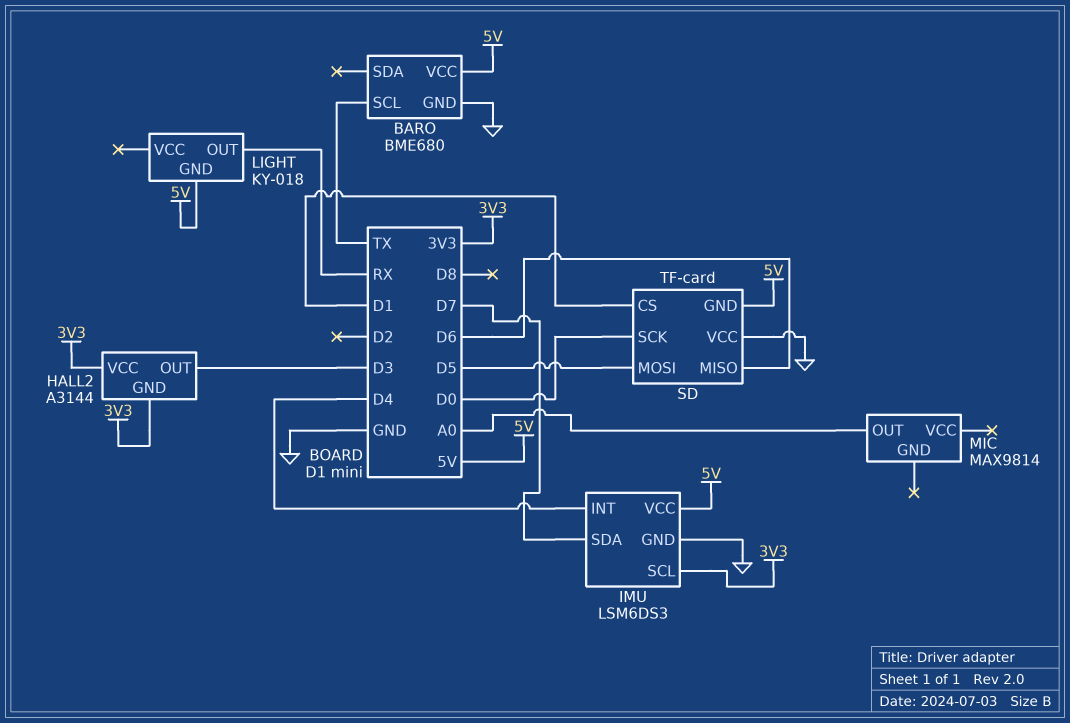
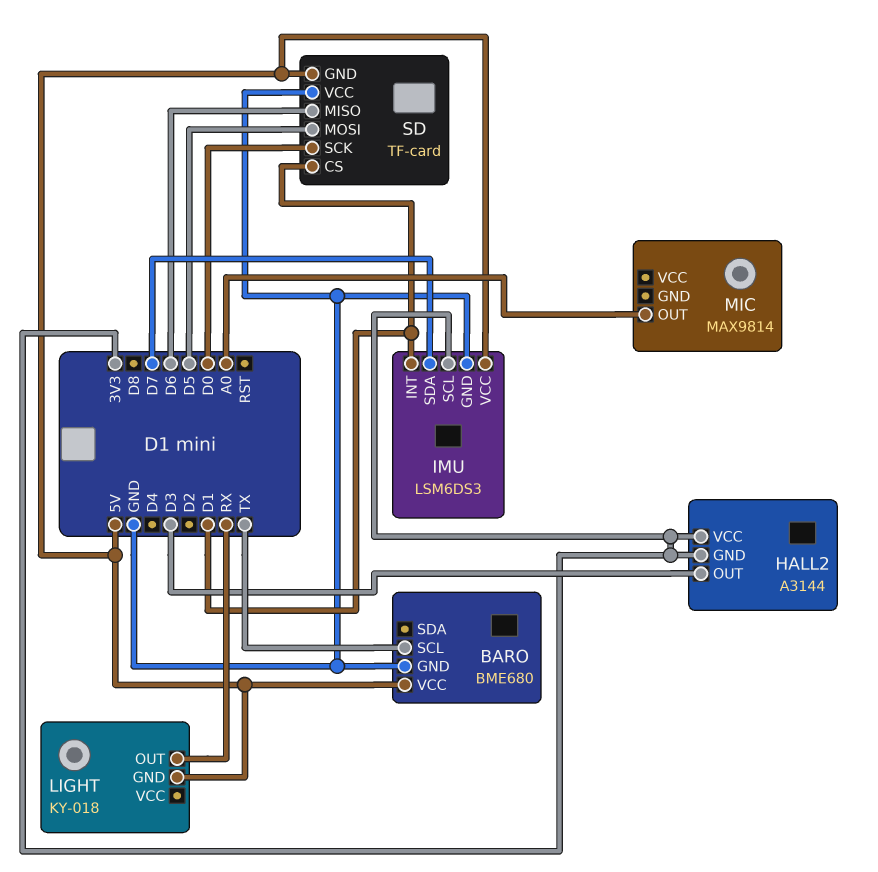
IMU pin INT: D4 -> D1

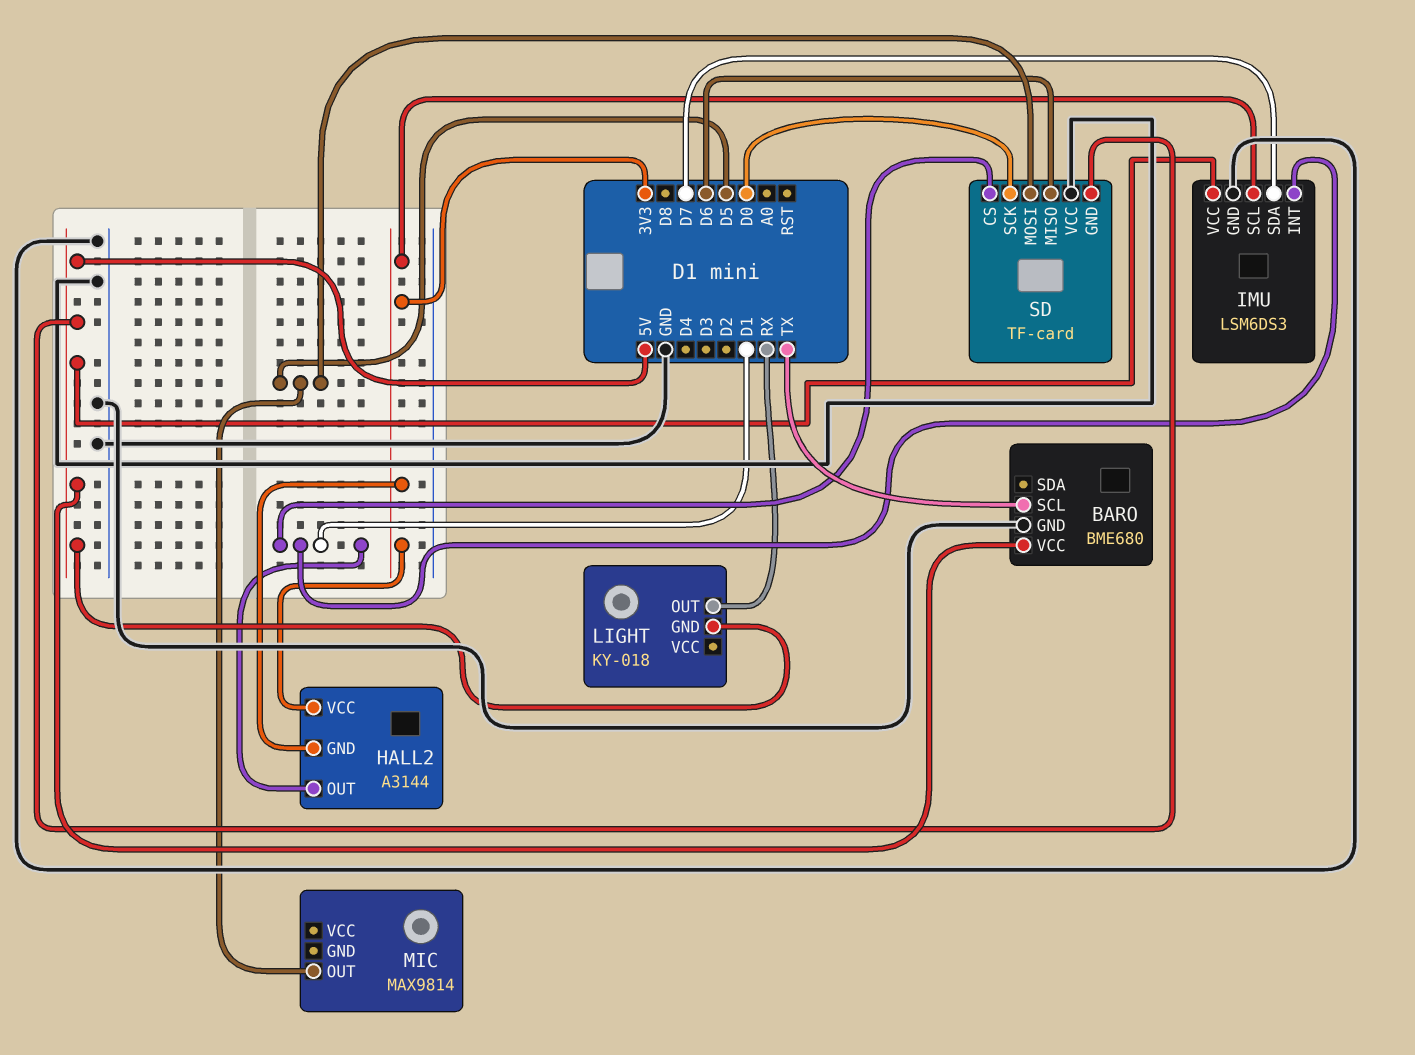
HALL2 pin OUT: D3 -> D1
MIC pin OUT: A0 -> D5

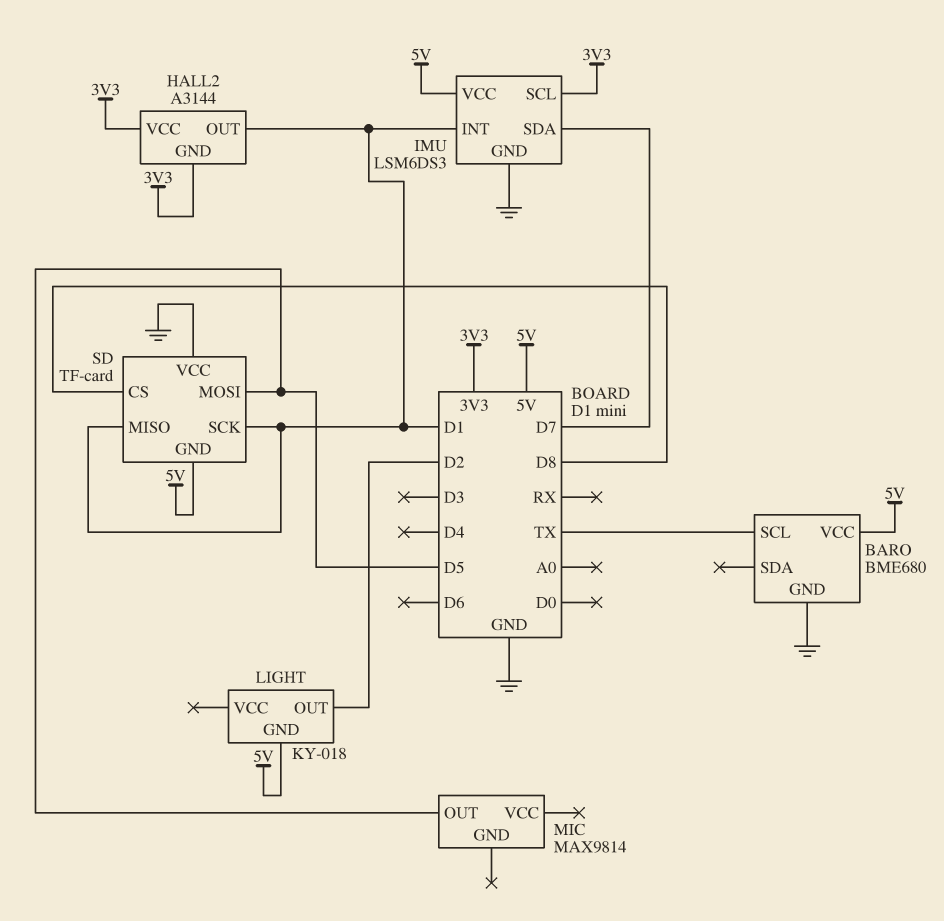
LIGHT pin OUT: RX -> D2
SD pin CS: D1 -> D8
SD pin MISO: D6 -> D1
SD pin SCK: D0 -> D1

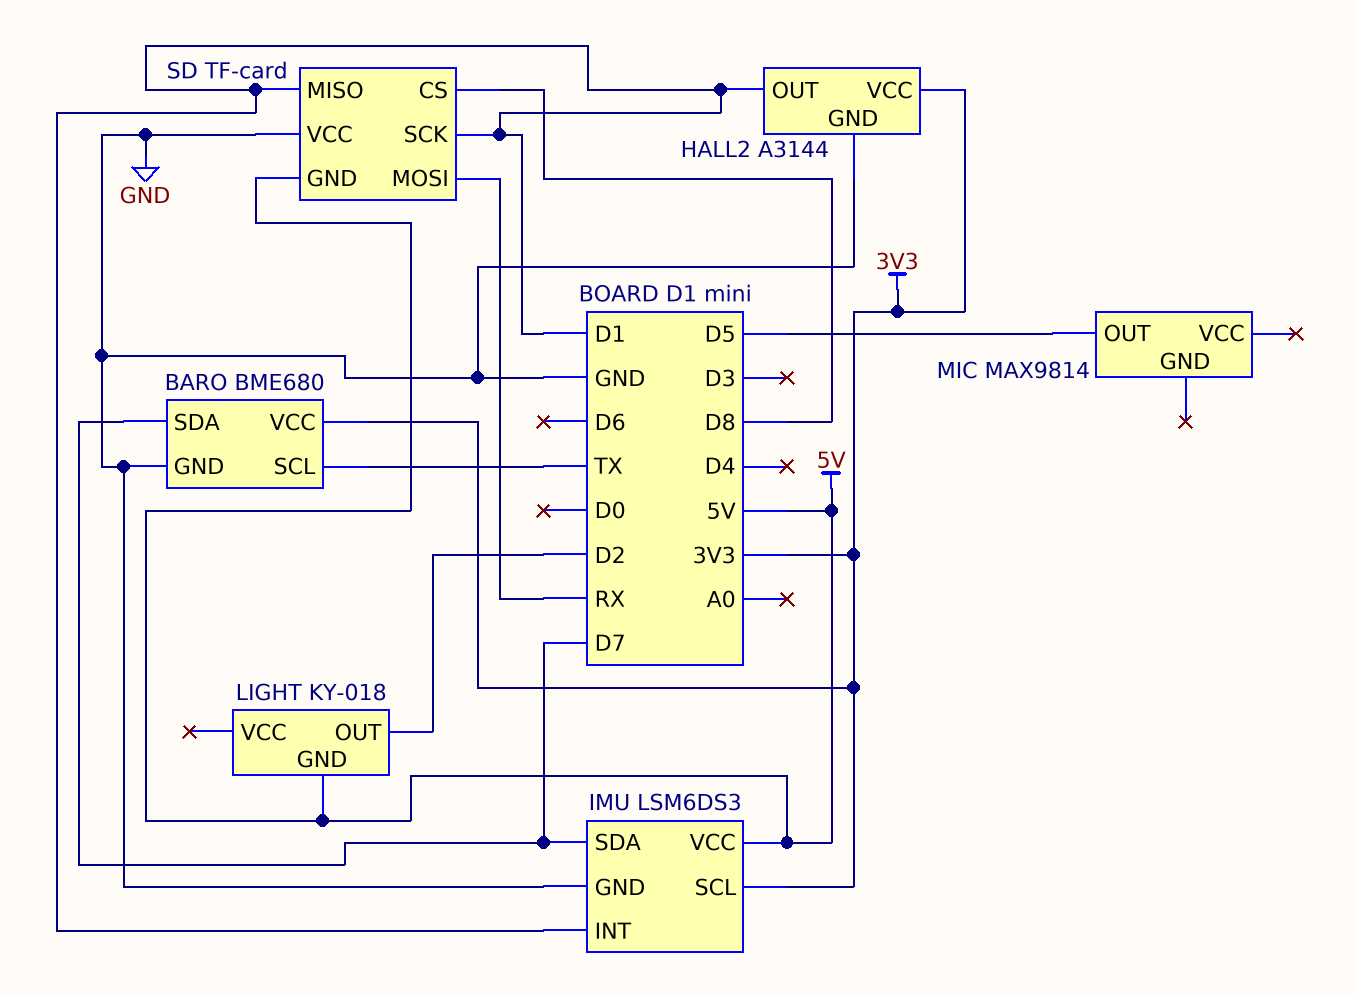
BARO pin SDA: none -> D7
BARO pin VCC: 5V -> 3V3
HALL2 pin GND: 3V3 -> GND
SD pin MOSI: D5 -> RX

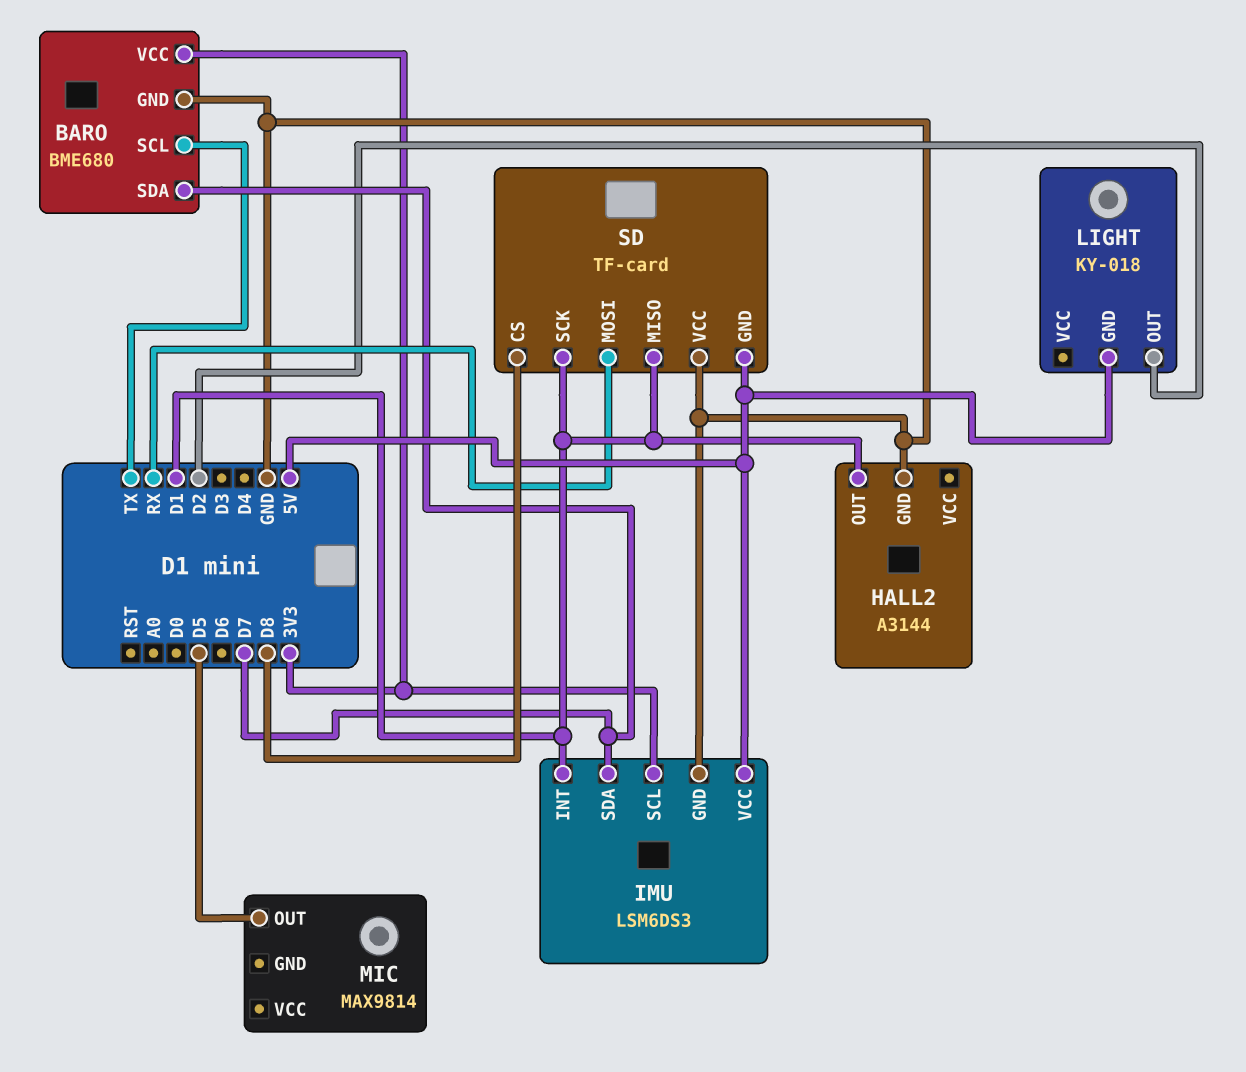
HALL2 pin VCC: 3V3 -> none

